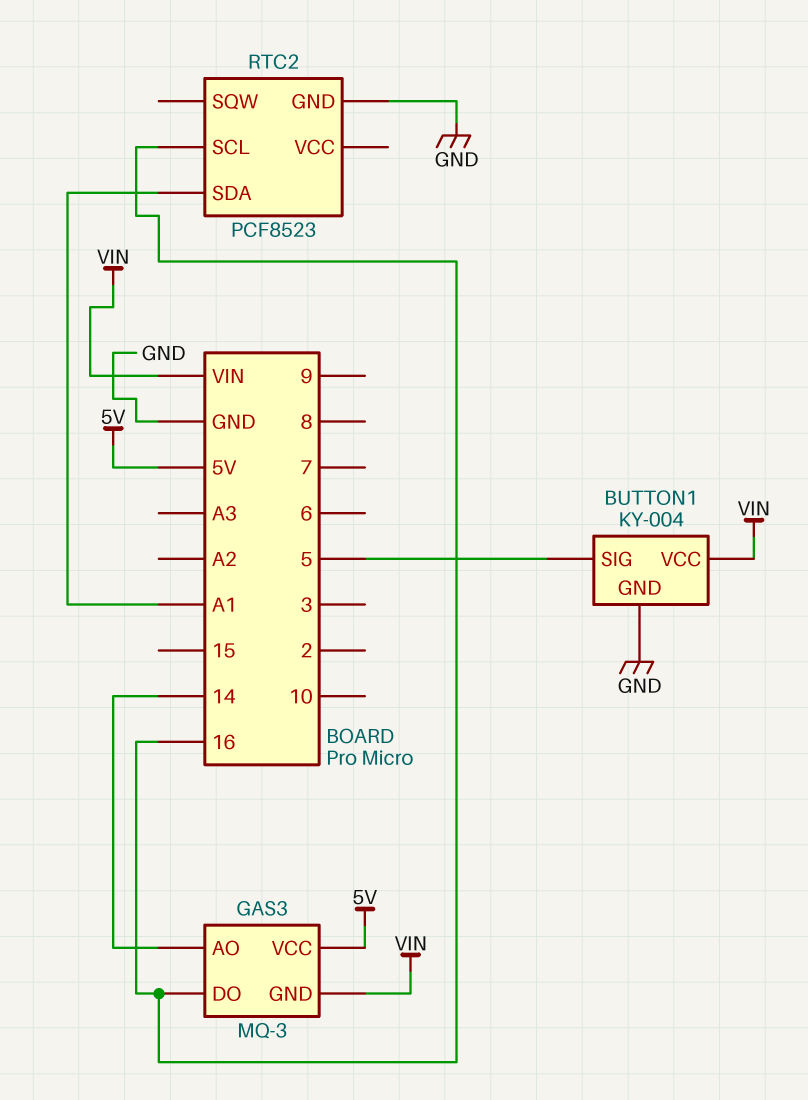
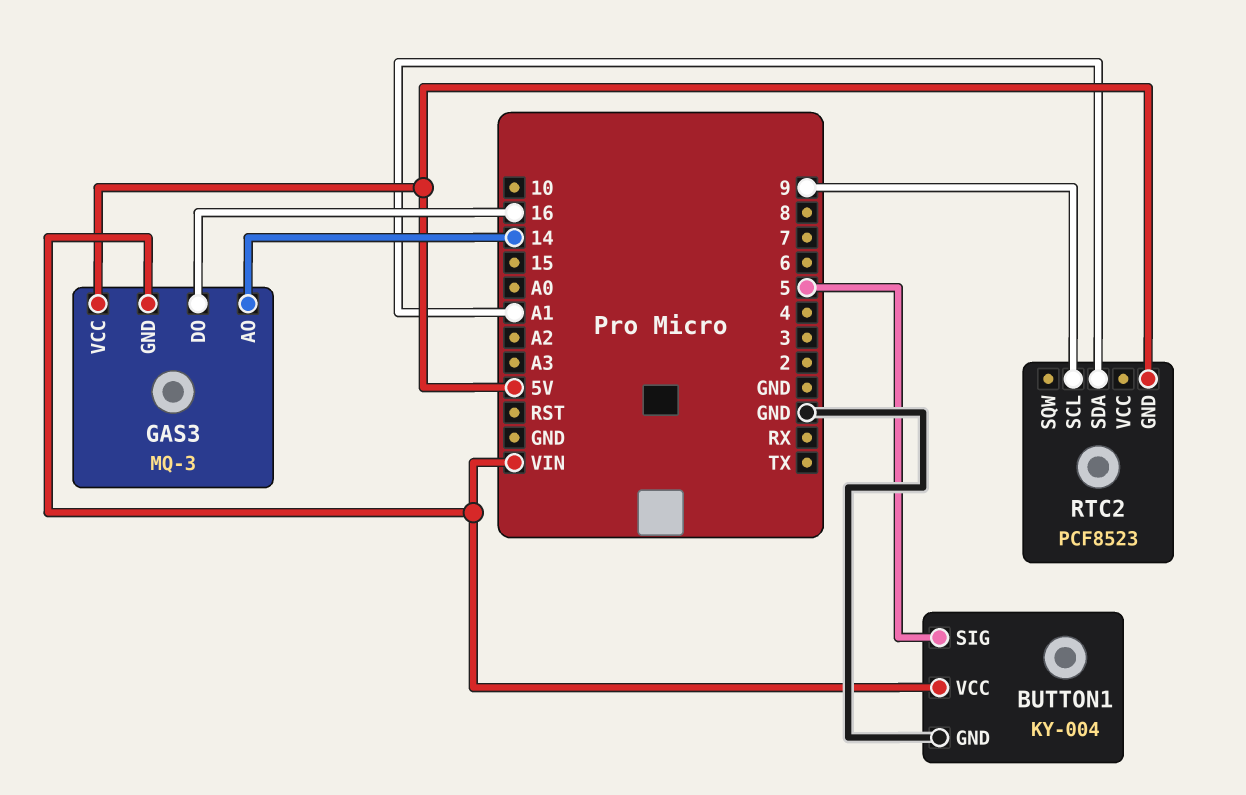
RTC2 pin GND: GND -> 5V
RTC2 pin SCL: 16 -> 9

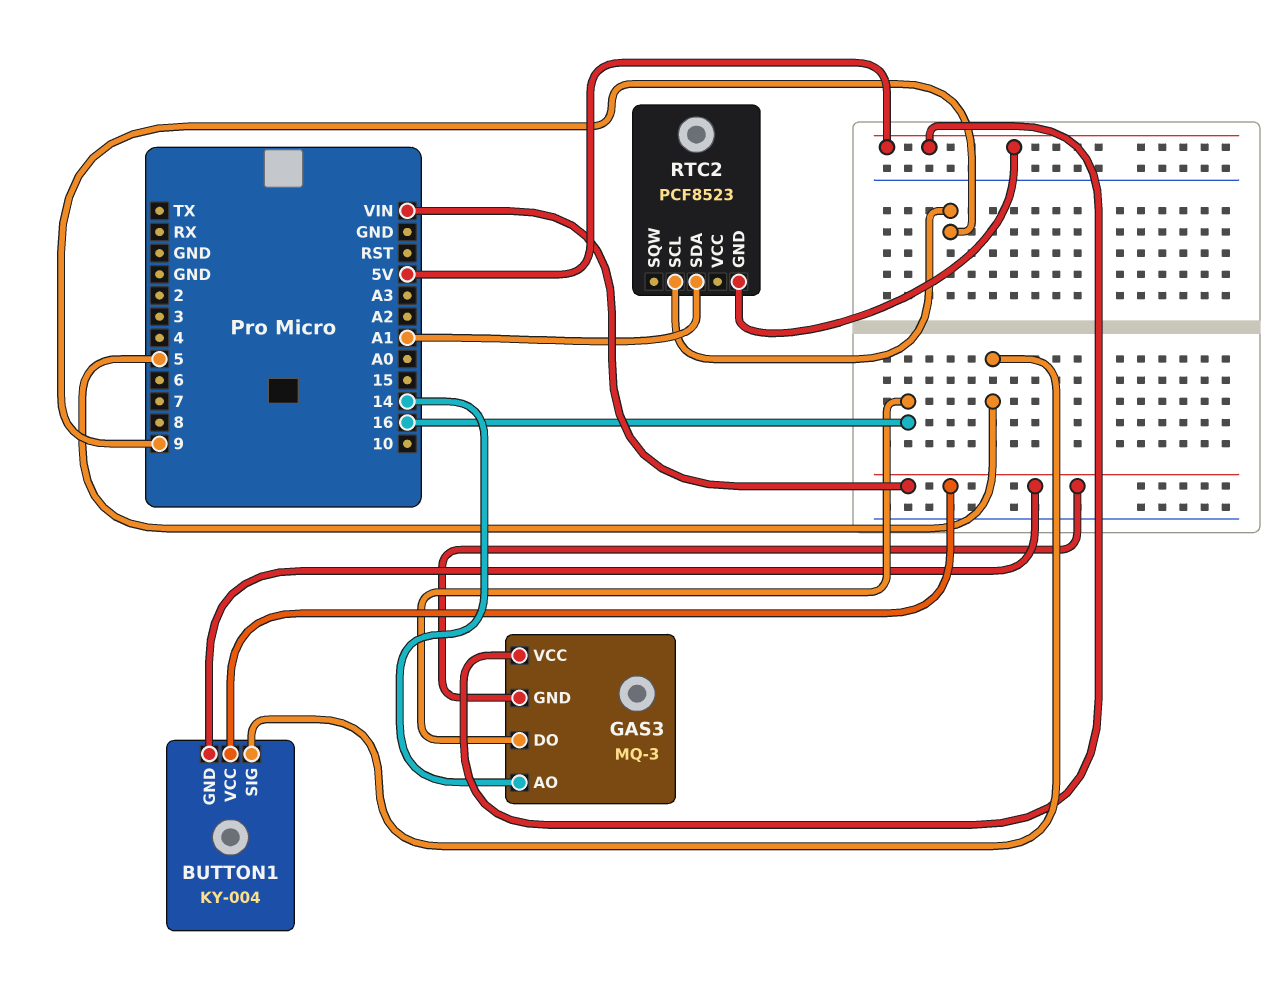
BUTTON1 pin GND: GND -> VIN

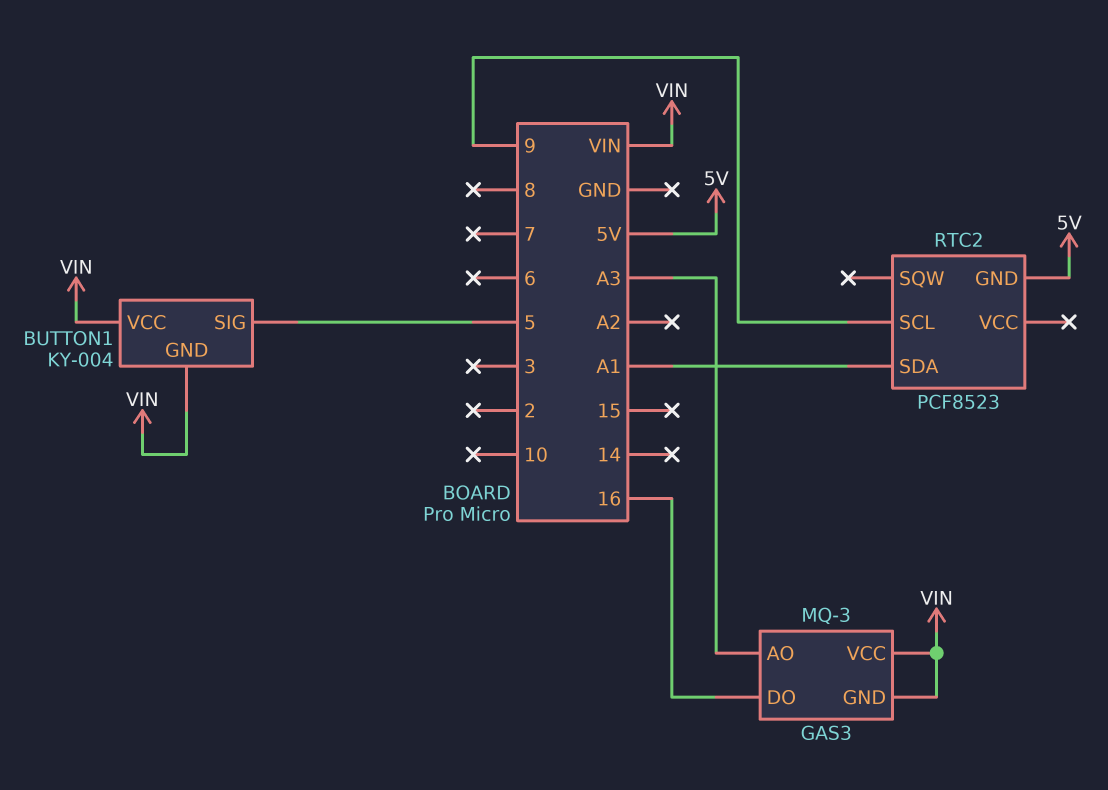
GAS3 pin AO: 14 -> A3
GAS3 pin VCC: 5V -> VIN

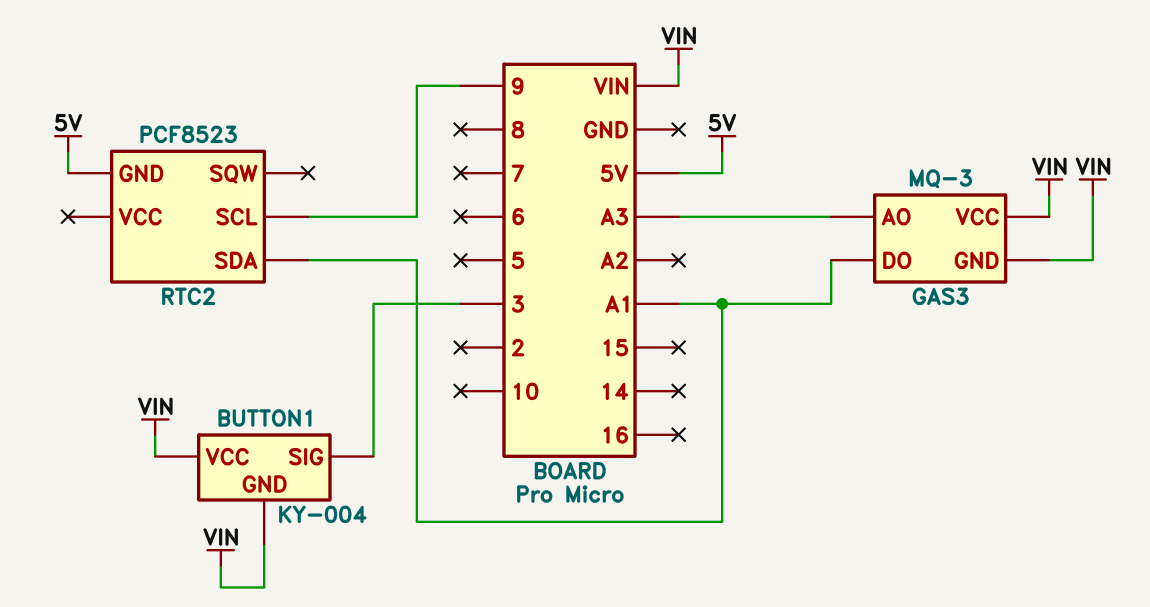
BUTTON1 pin SIG: 5 -> 3
GAS3 pin DO: 16 -> A1

